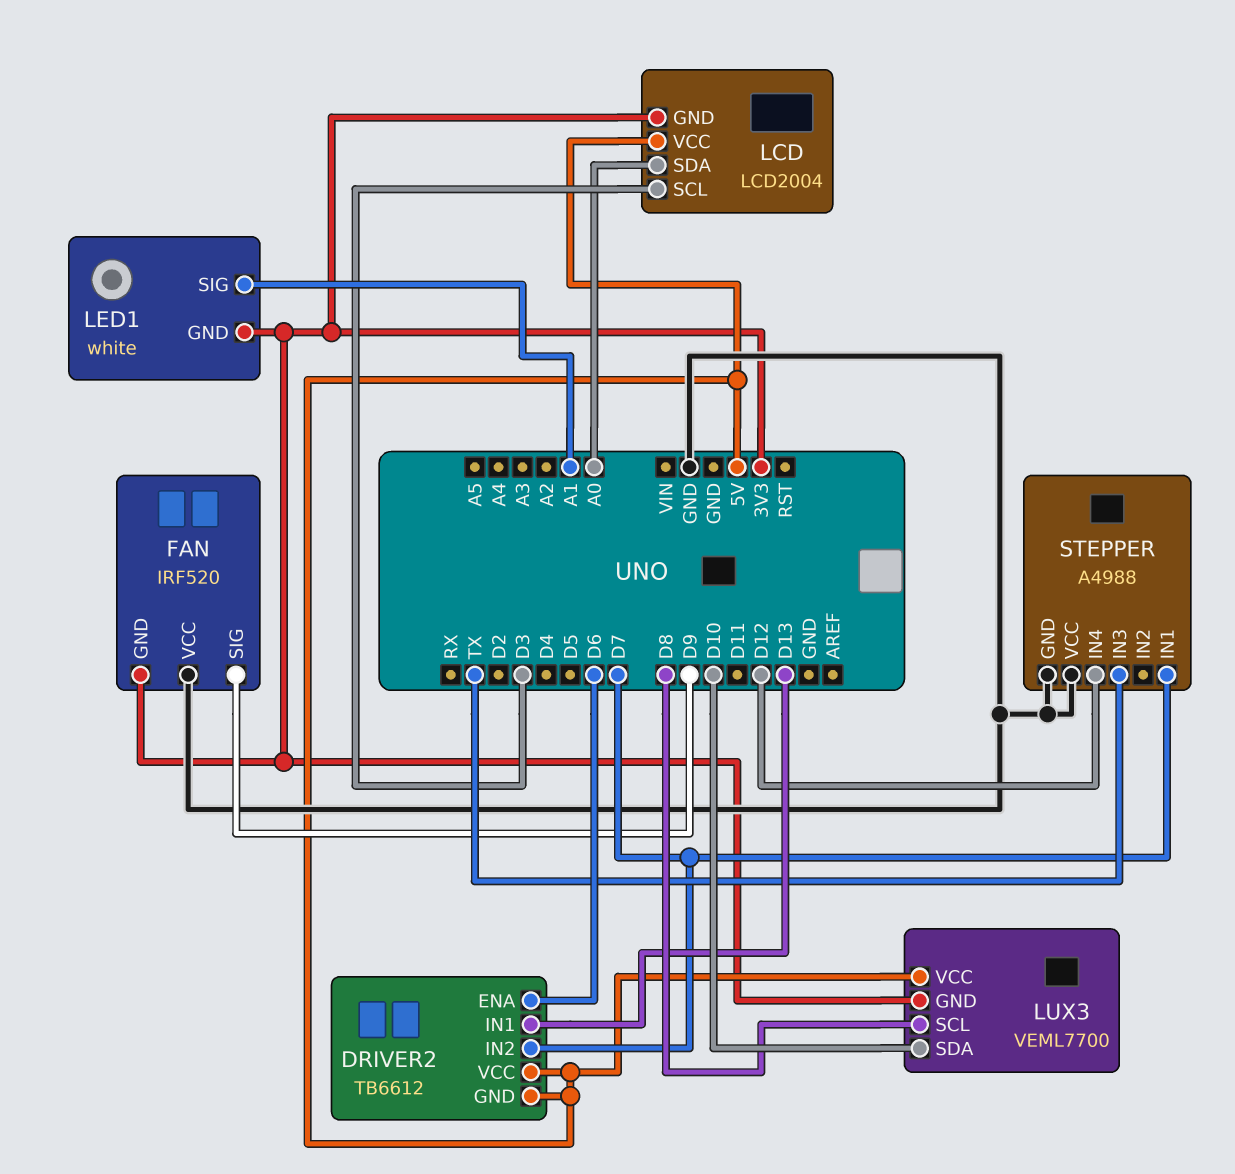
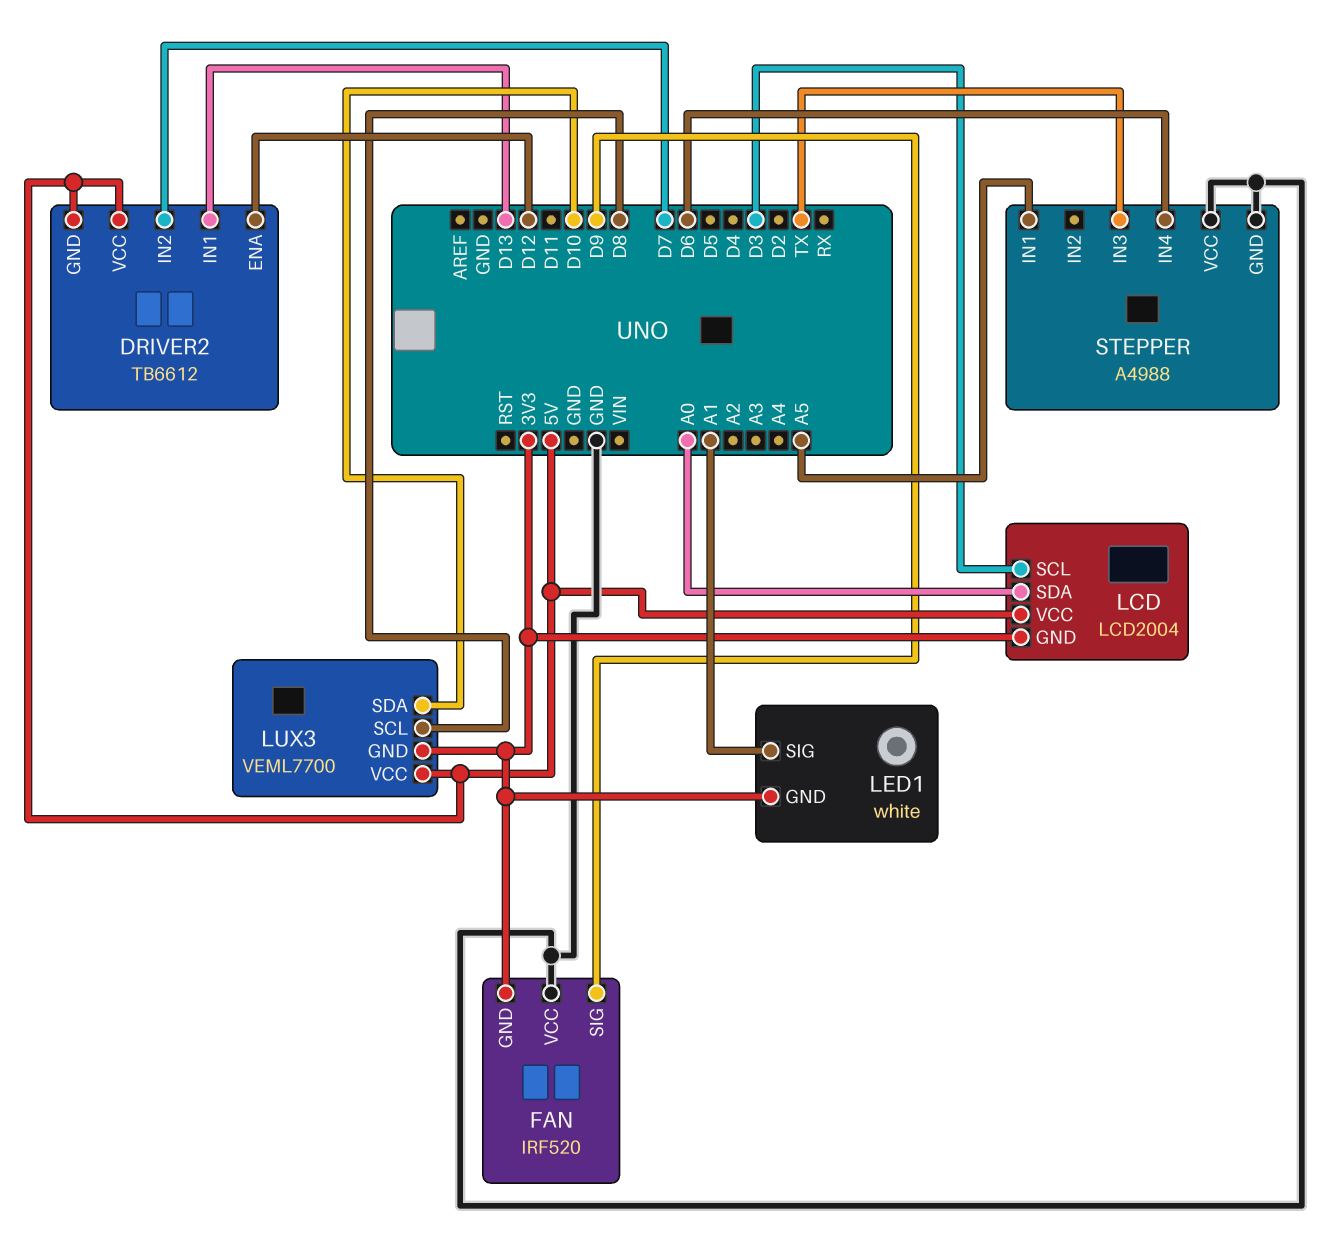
DRIVER2 pin ENA: D6 -> D12
STEPPER pin IN1: D7 -> A5
STEPPER pin IN4: D12 -> D6

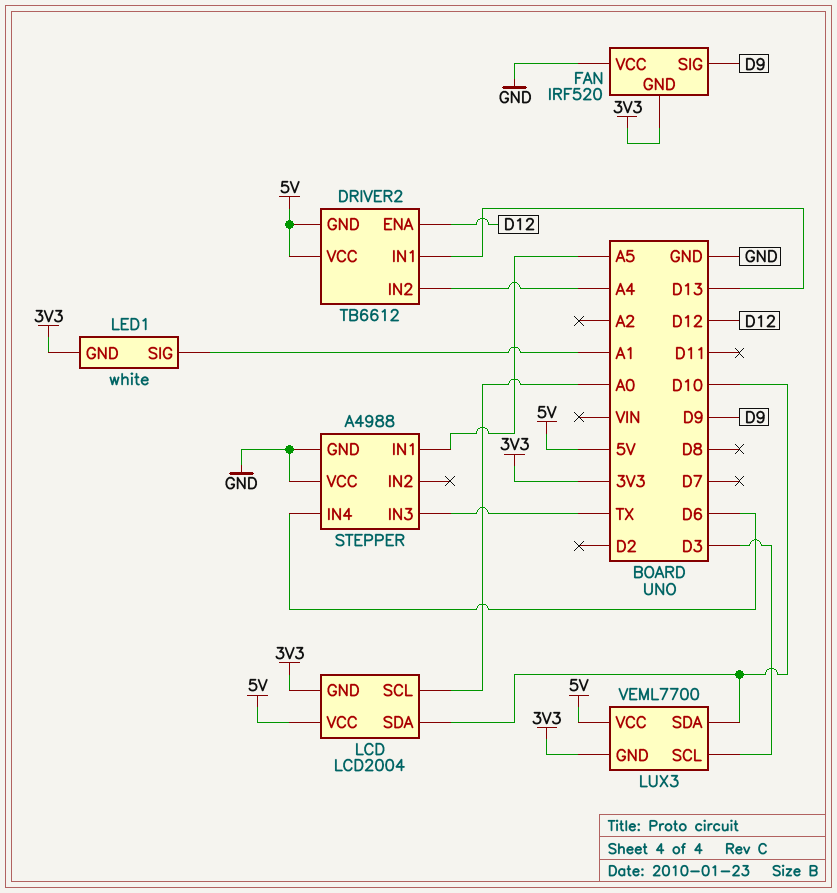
DRIVER2 pin IN2: D7 -> A4
LCD pin SCL: D3 -> A0
LCD pin SDA: A0 -> D10
LUX3 pin SCL: D8 -> D3

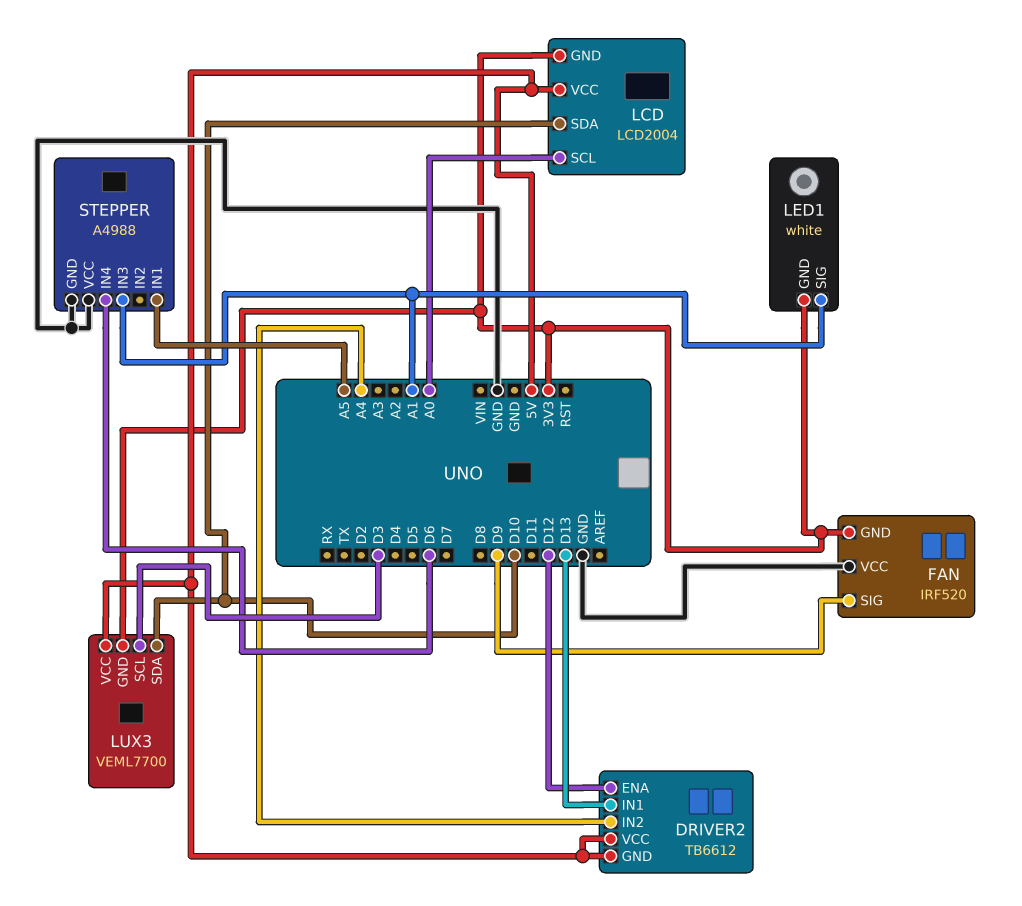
STEPPER pin IN3: TX -> A1

